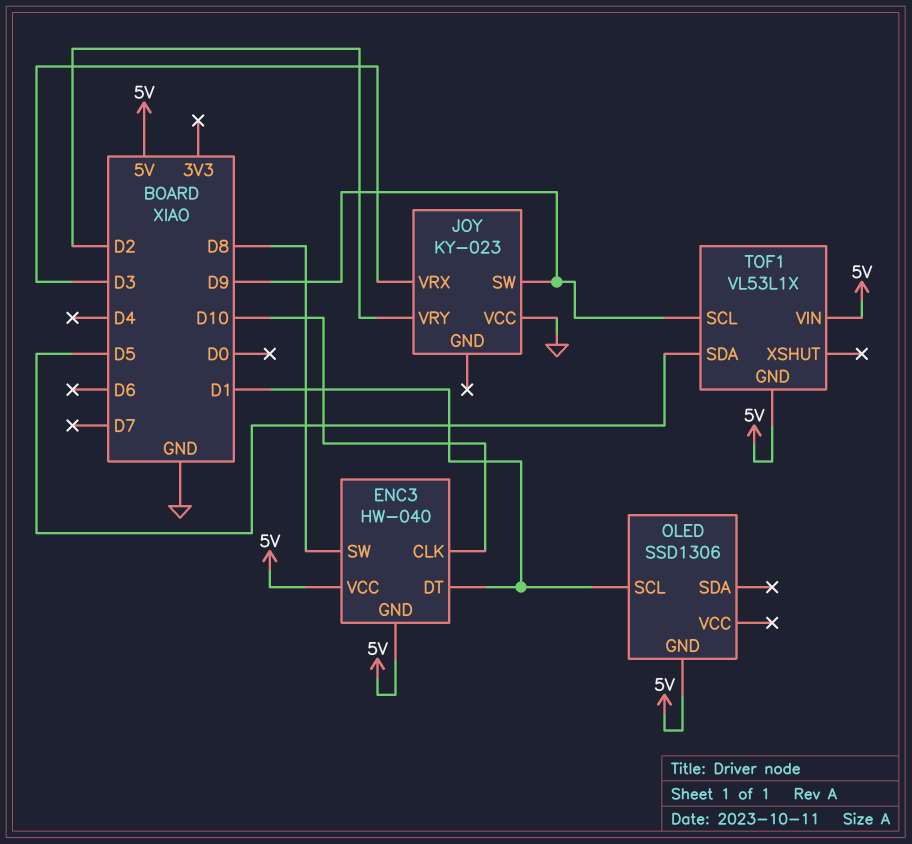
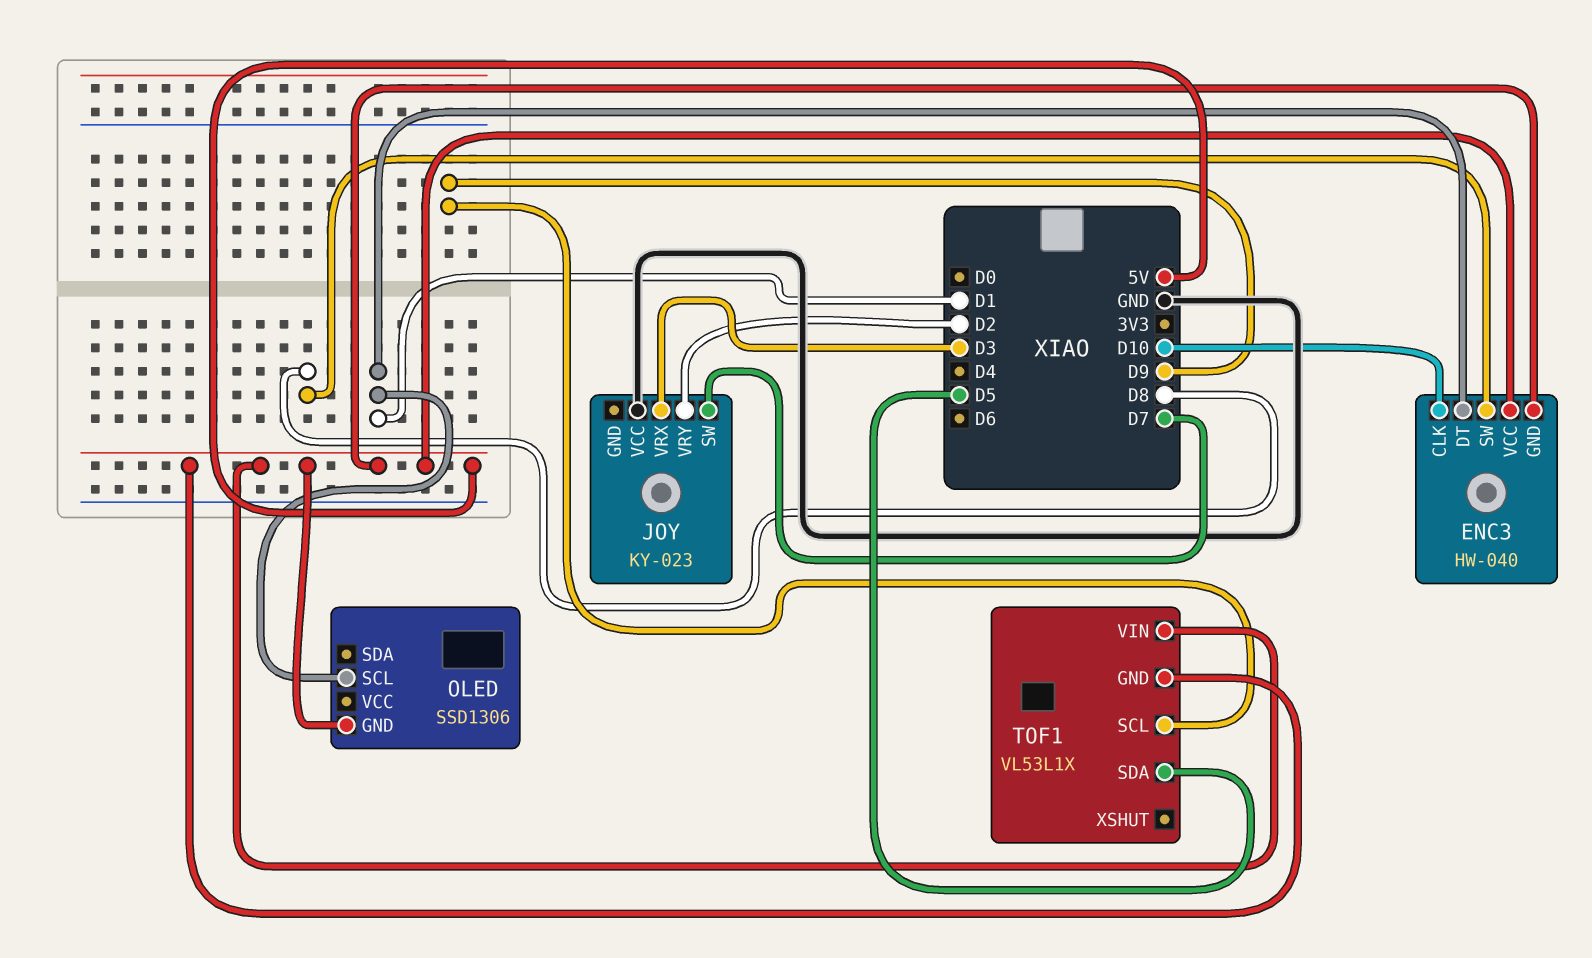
JOY pin SW: D9 -> D7

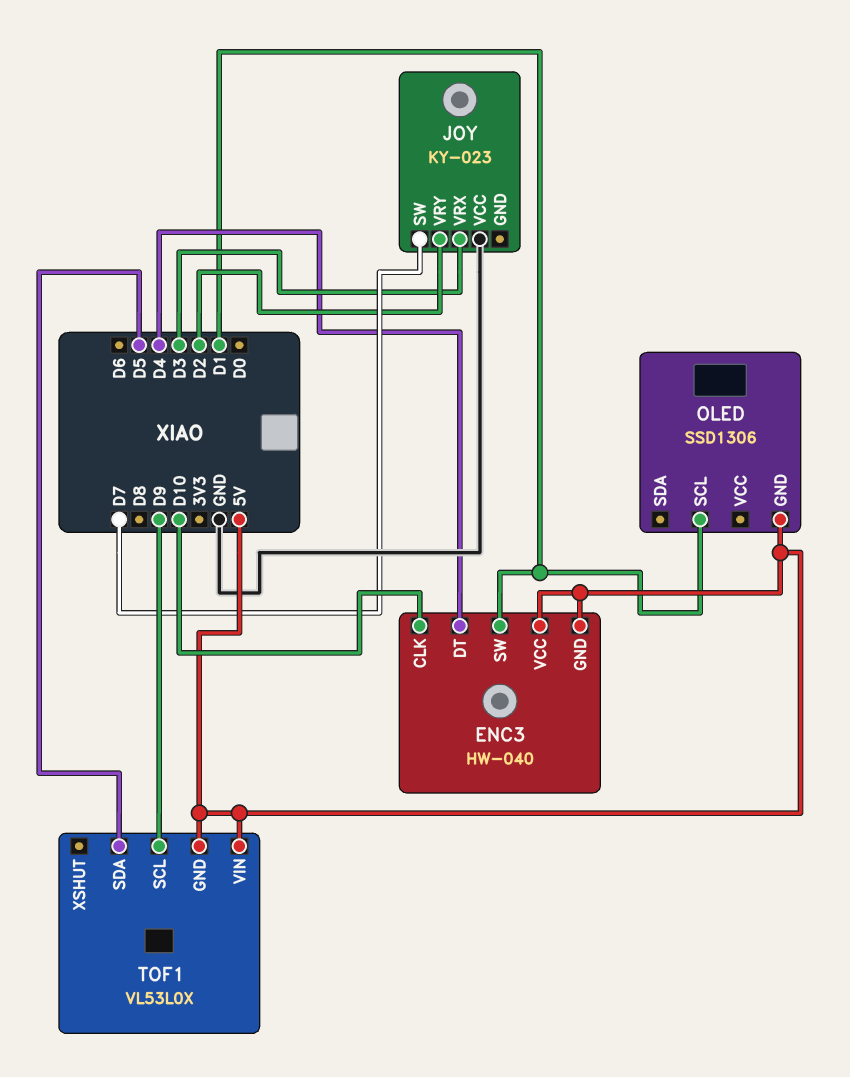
ENC3 pin DT: D1 -> D4
ENC3 pin SW: D8 -> D1
TOF1: VL53L1X -> VL53L0X

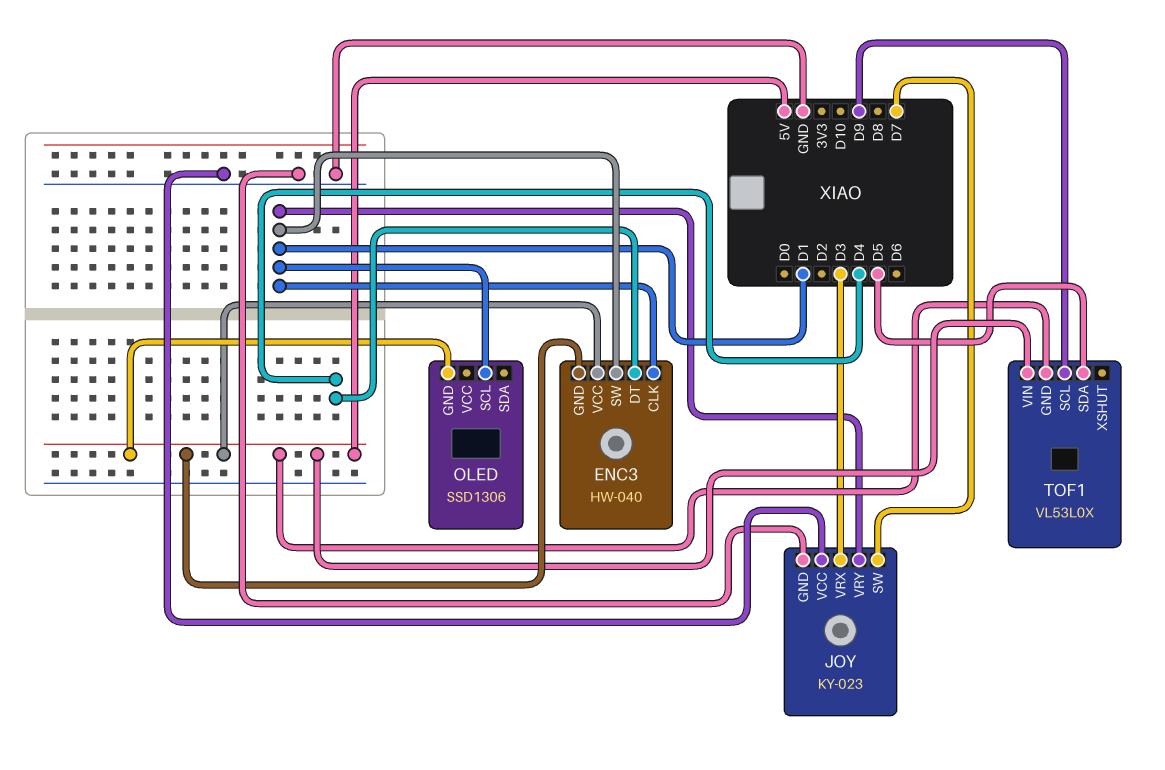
ENC3 pin CLK: D10 -> D1
JOY pin GND: none -> GND
JOY pin VRY: D2 -> D1

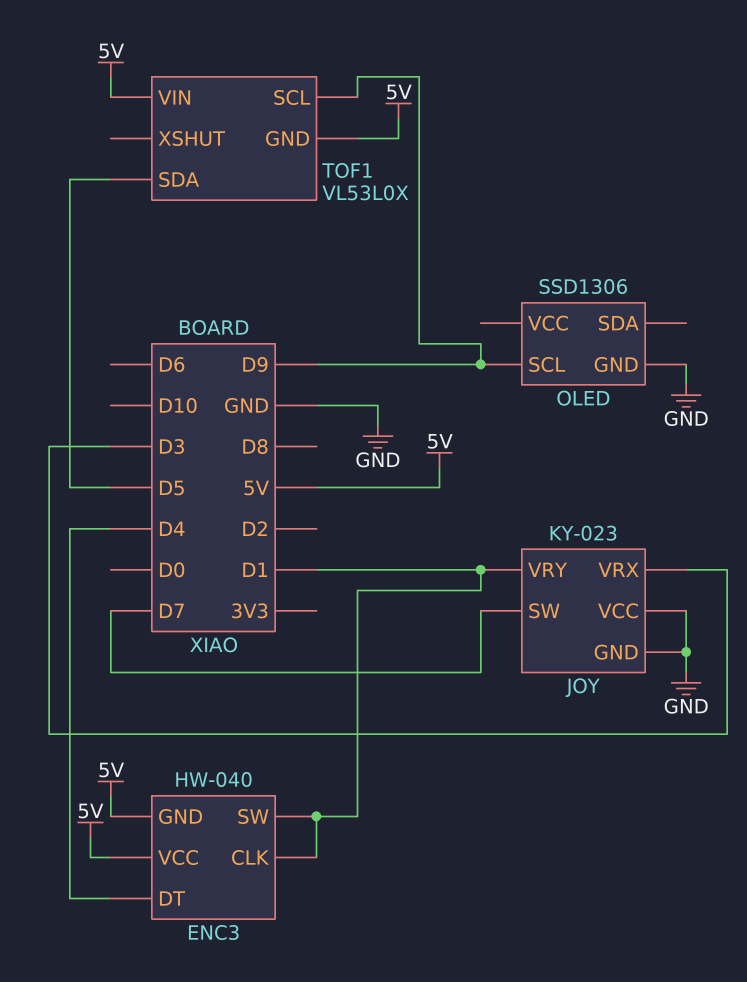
OLED pin GND: 5V -> GND
OLED pin SCL: D1 -> D9

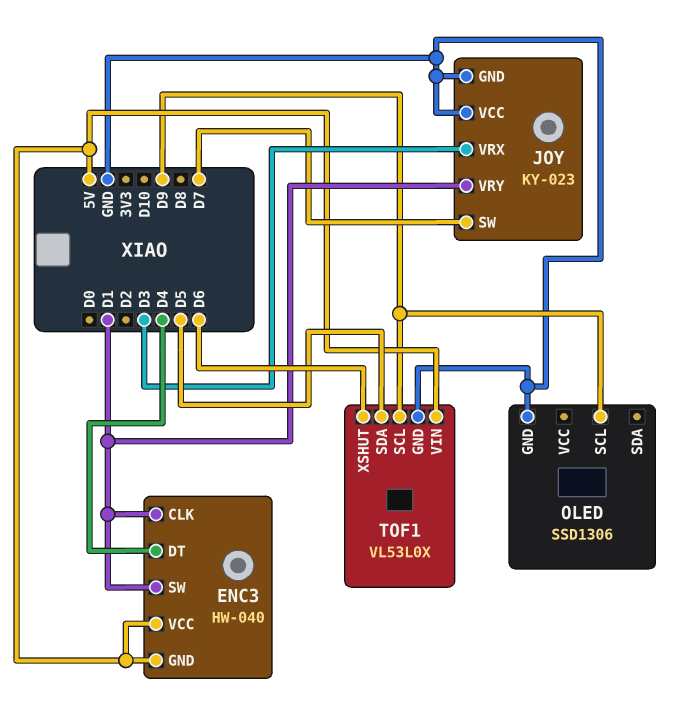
TOF1 pin GND: 5V -> GND
TOF1 pin XSHUT: none -> D6

